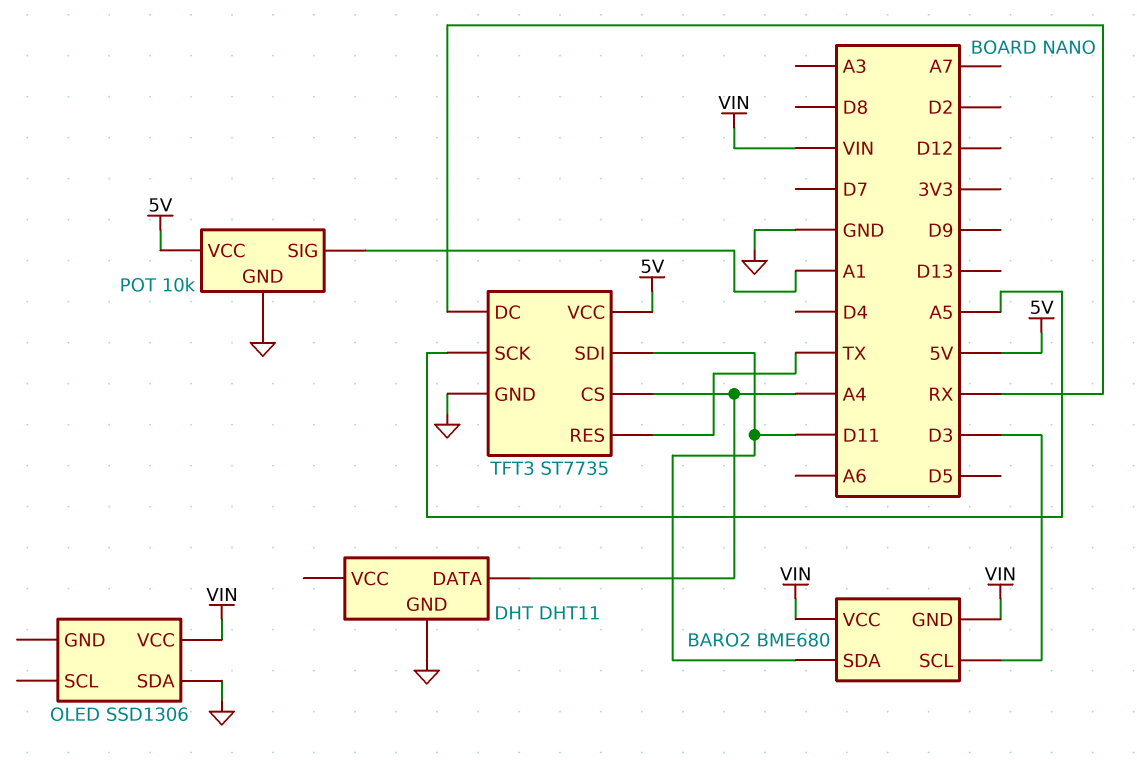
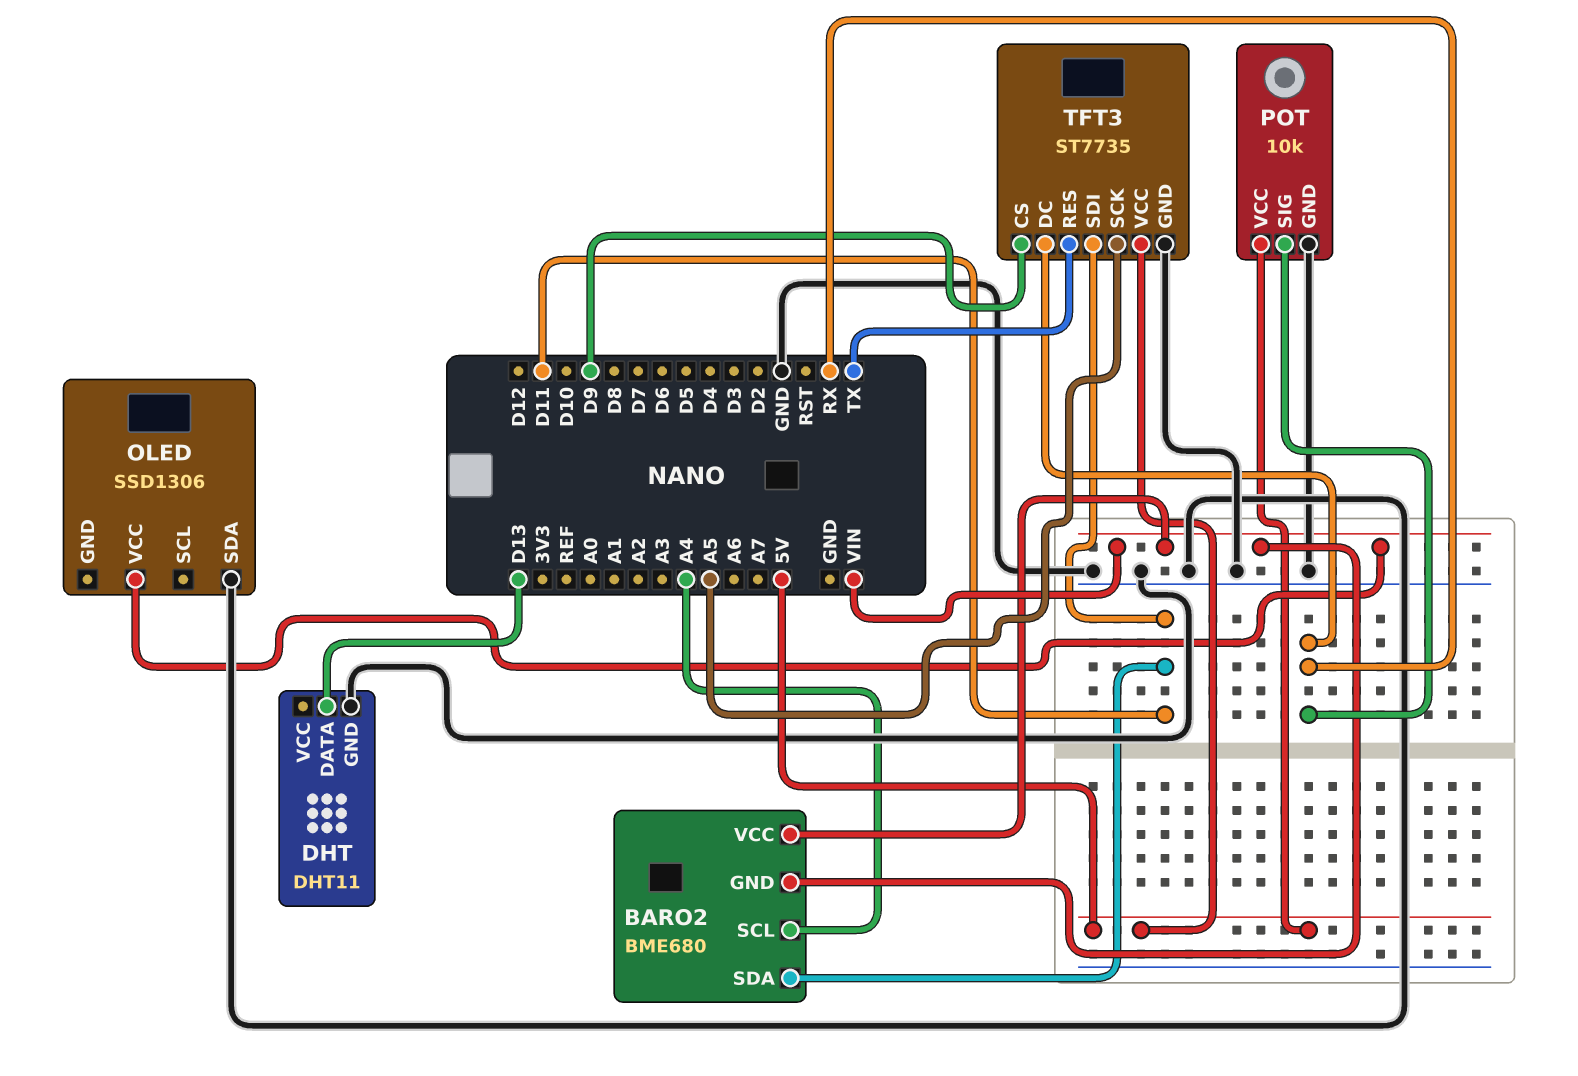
BARO2 pin SCL: D3 -> A4
DHT pin DATA: A4 -> D13
POT pin SIG: A1 -> RX
TFT3 pin CS: A4 -> D9

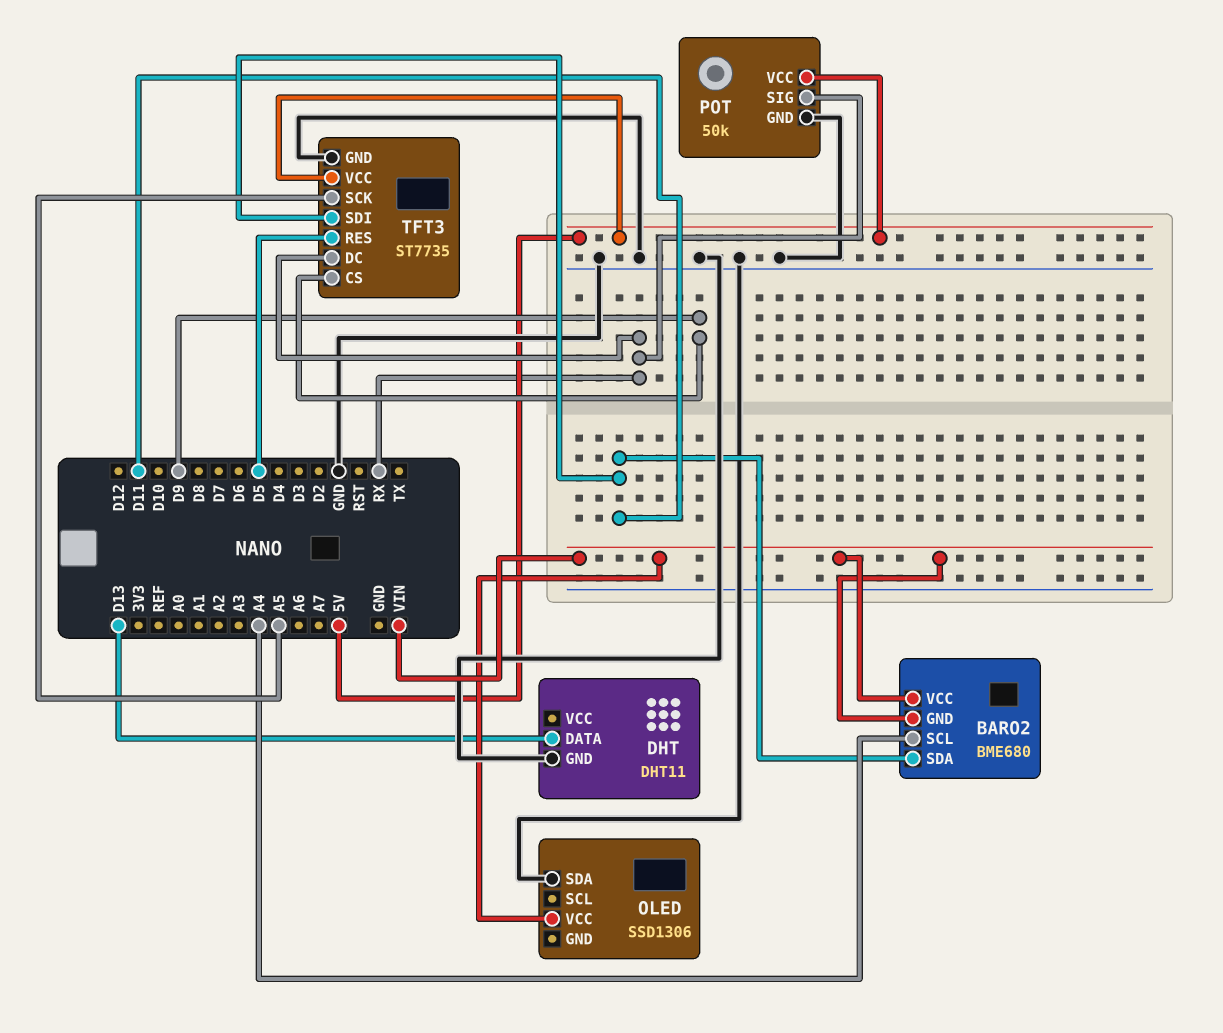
POT: 10k -> 50k
TFT3 pin RES: TX -> D5

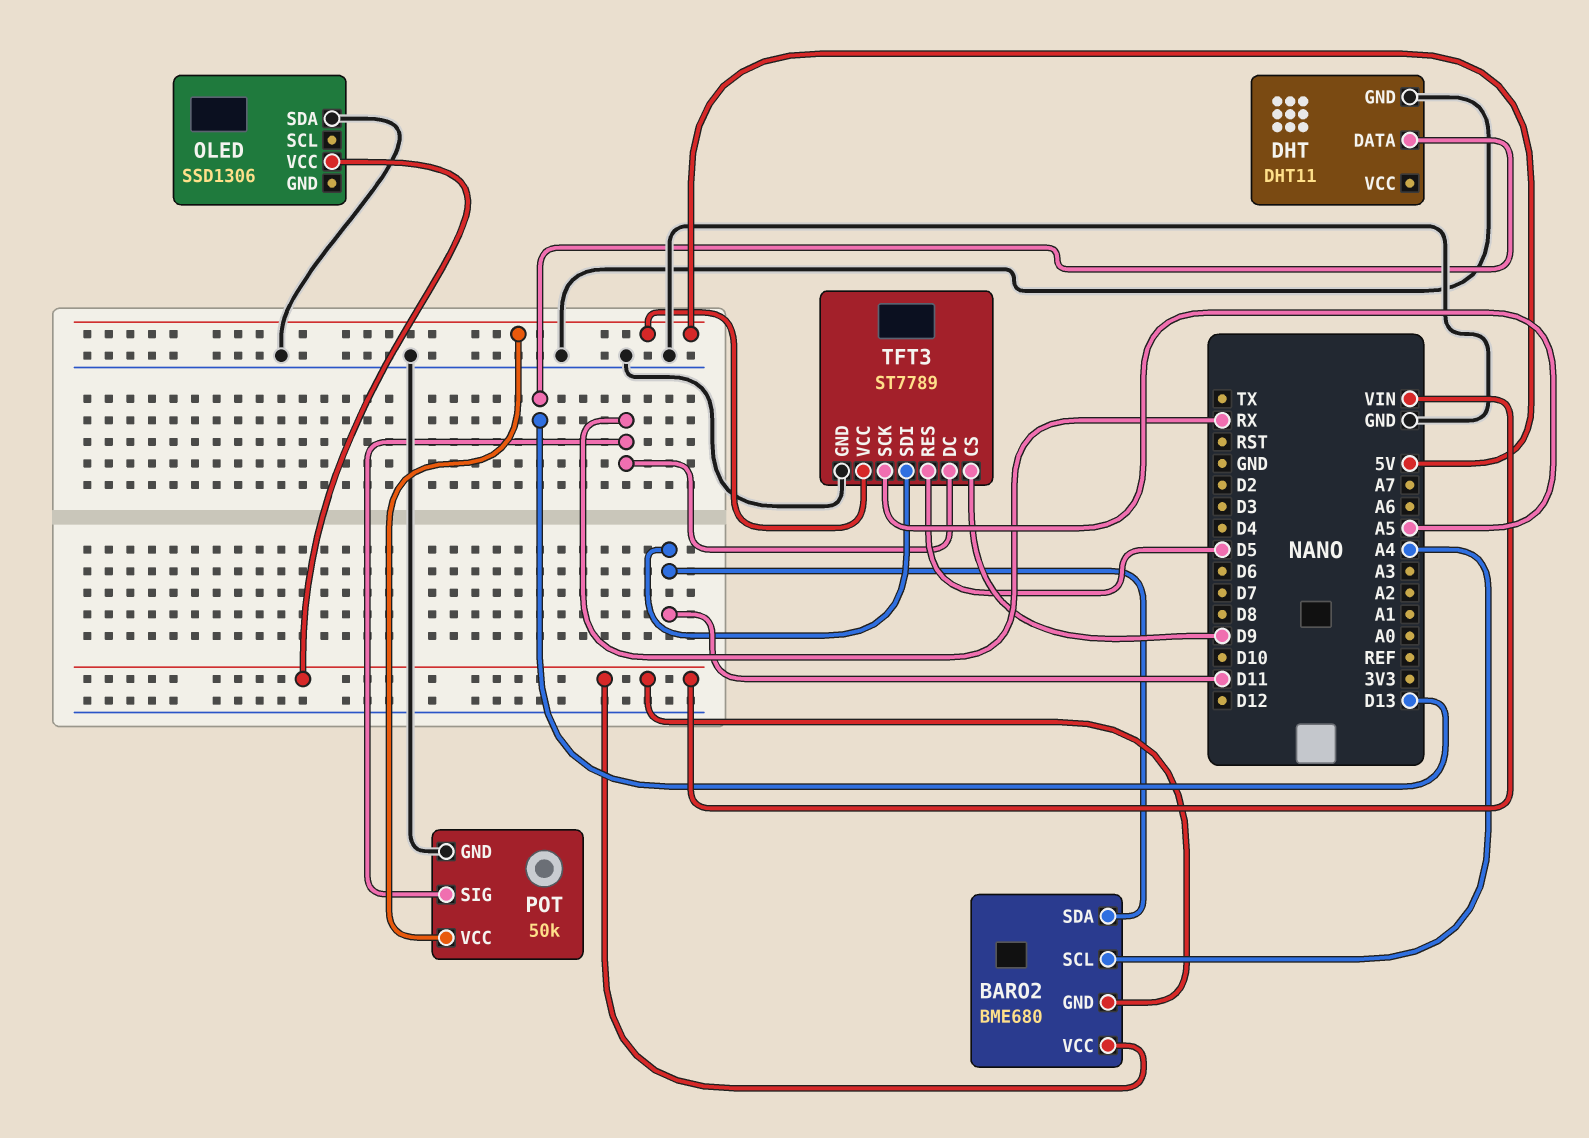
TFT3: ST7735 -> ST7789

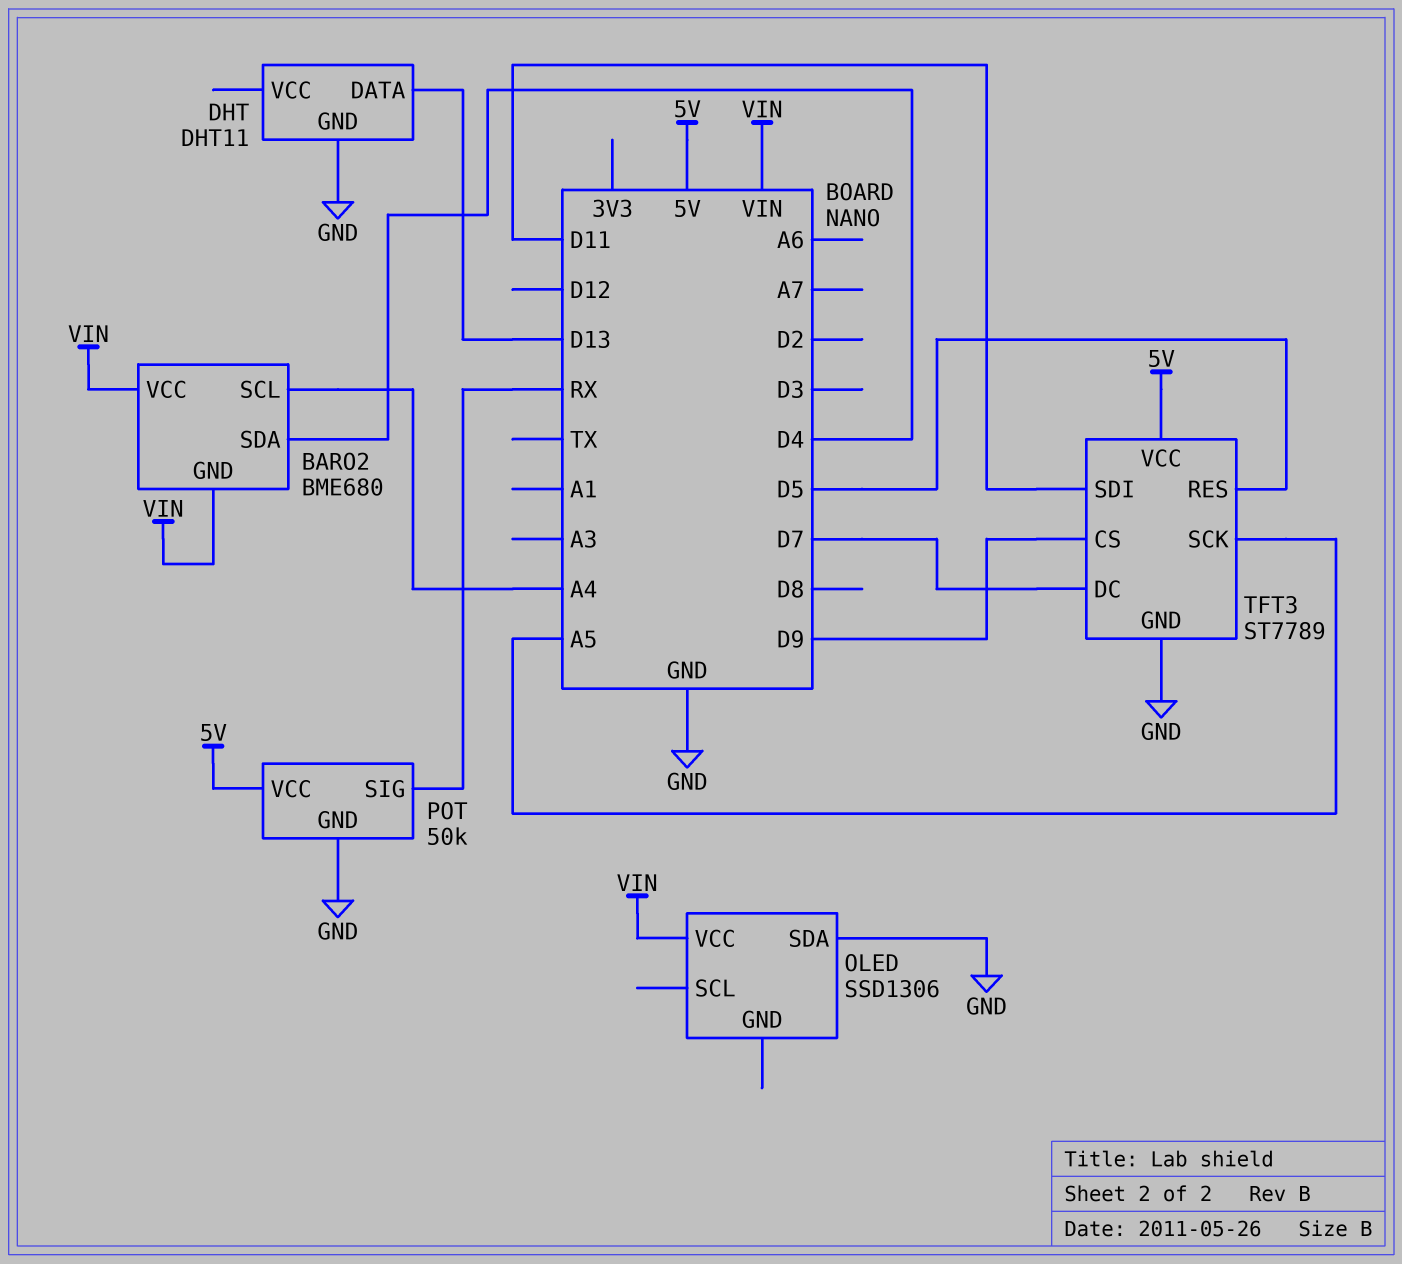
BARO2 pin SDA: D11 -> D4
TFT3 pin DC: RX -> D7

